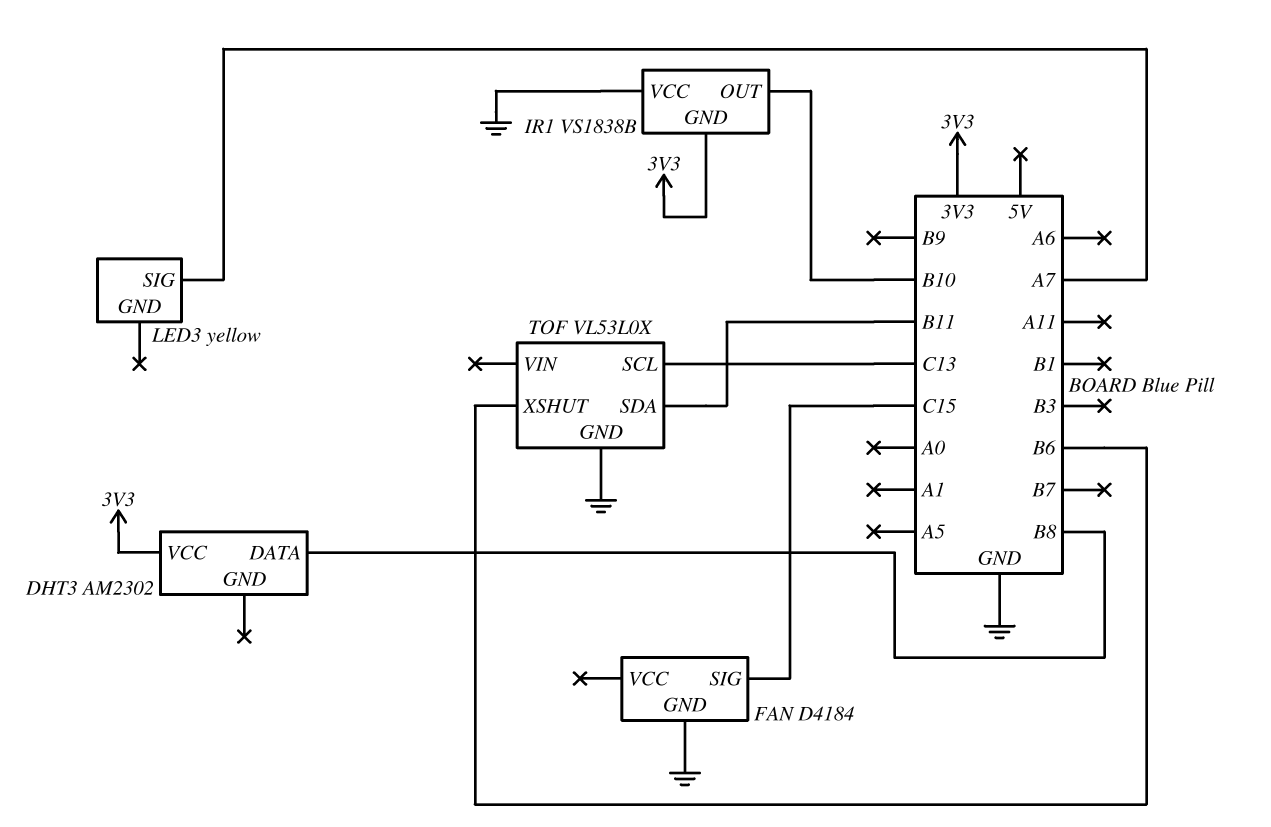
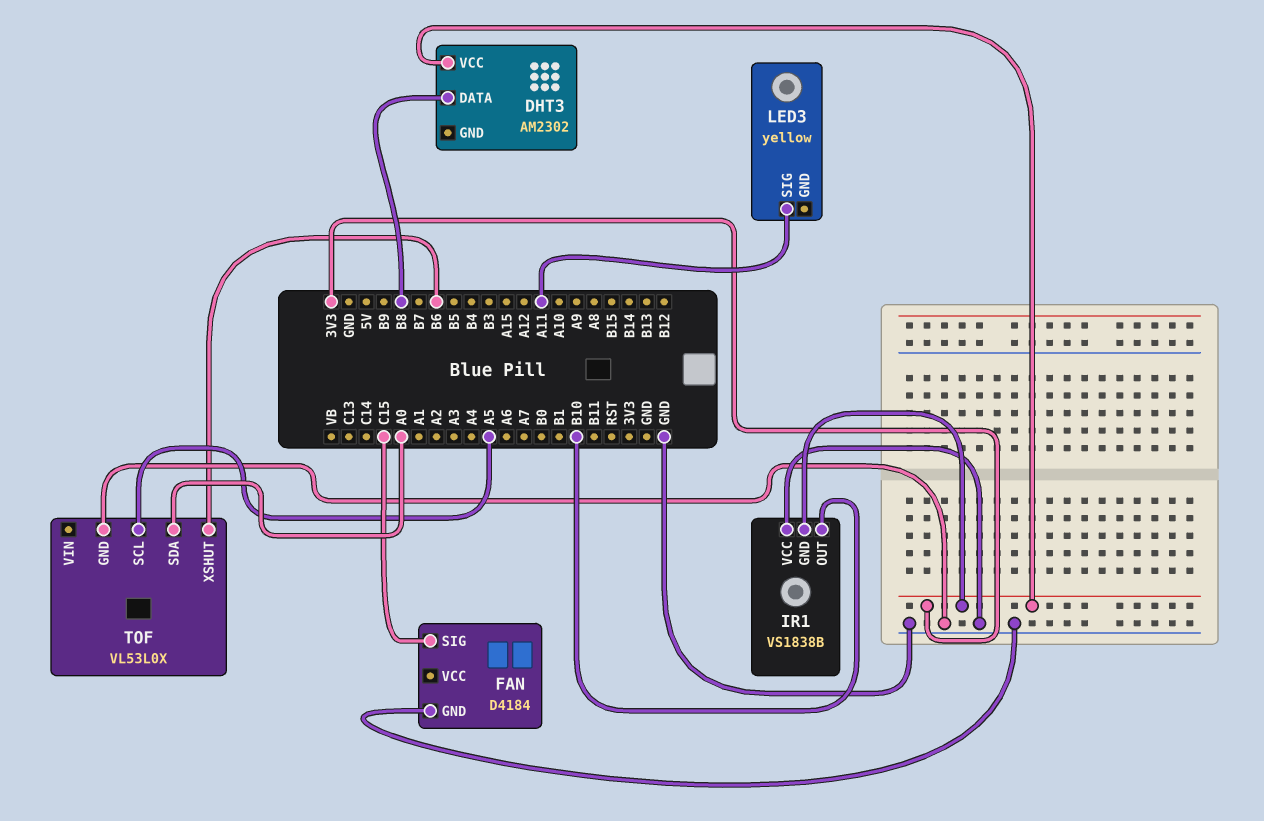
LED3 pin SIG: A7 -> A11
TOF pin SCL: C13 -> A5
TOF pin SDA: B11 -> A0

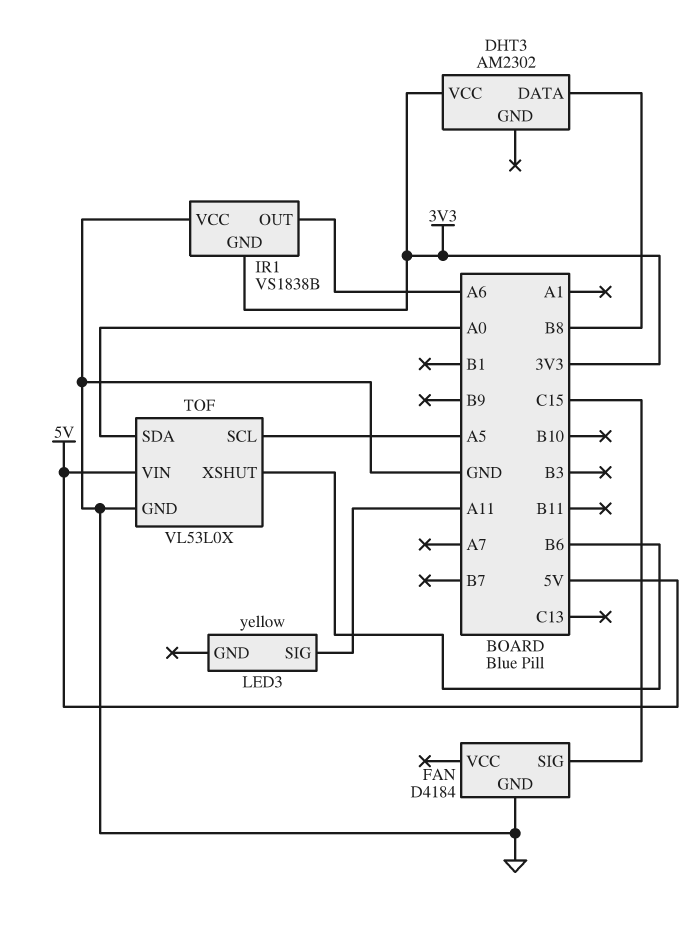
IR1 pin OUT: B10 -> A6
TOF pin VIN: none -> 5V

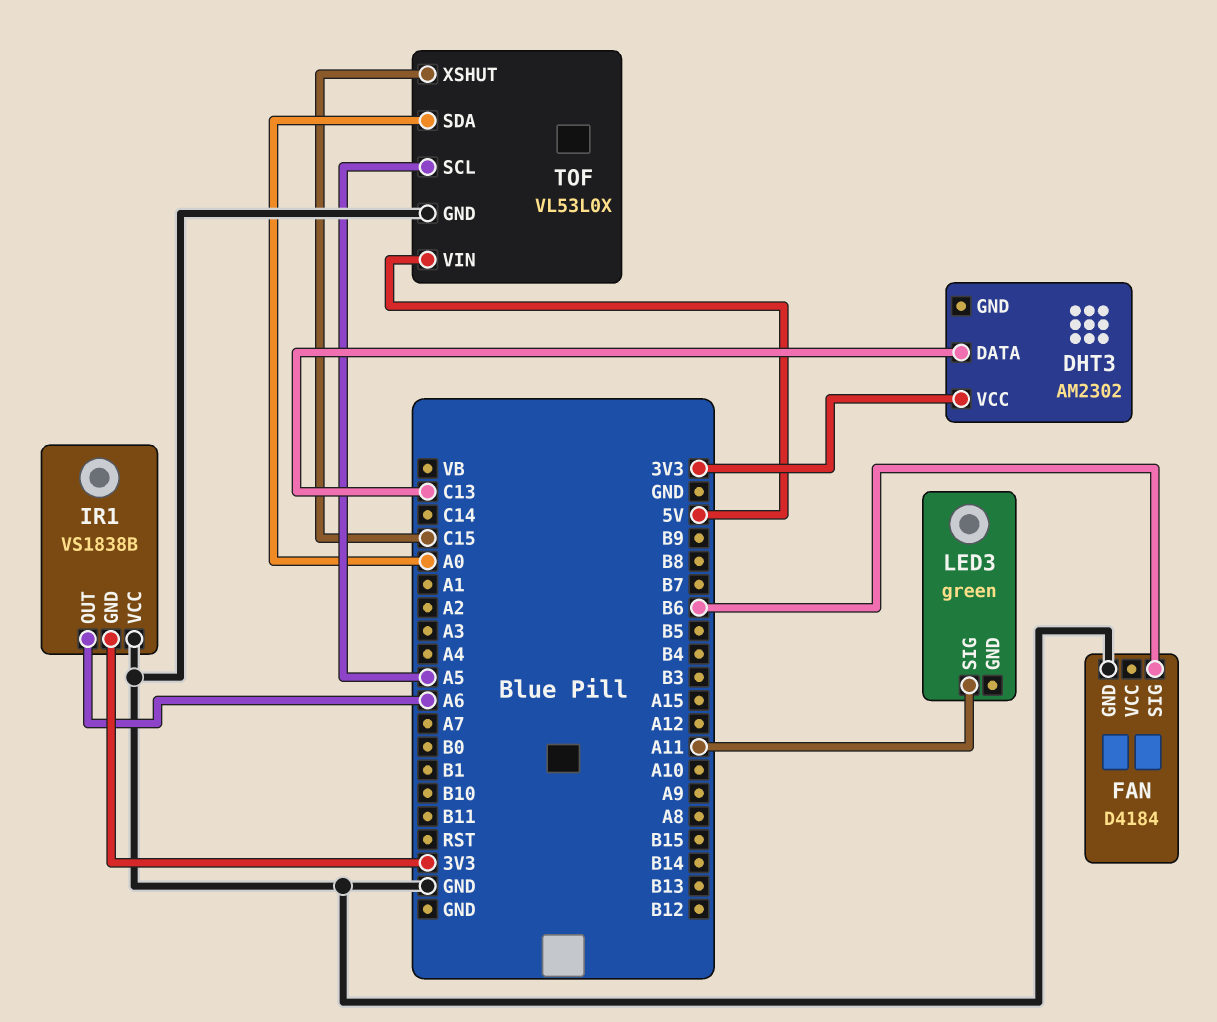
DHT3 pin DATA: B8 -> C13
FAN pin SIG: C15 -> B6
LED3: yellow -> green
TOF pin XSHUT: B6 -> C15

